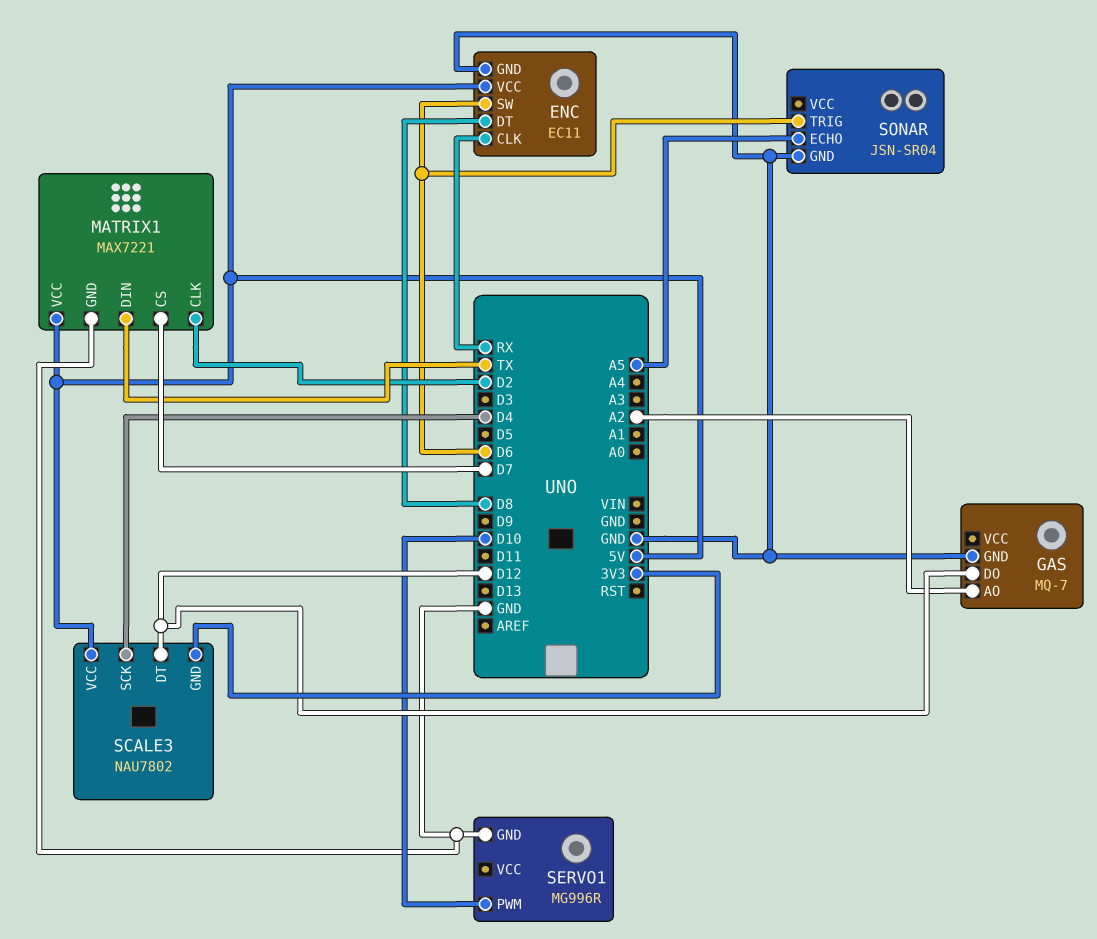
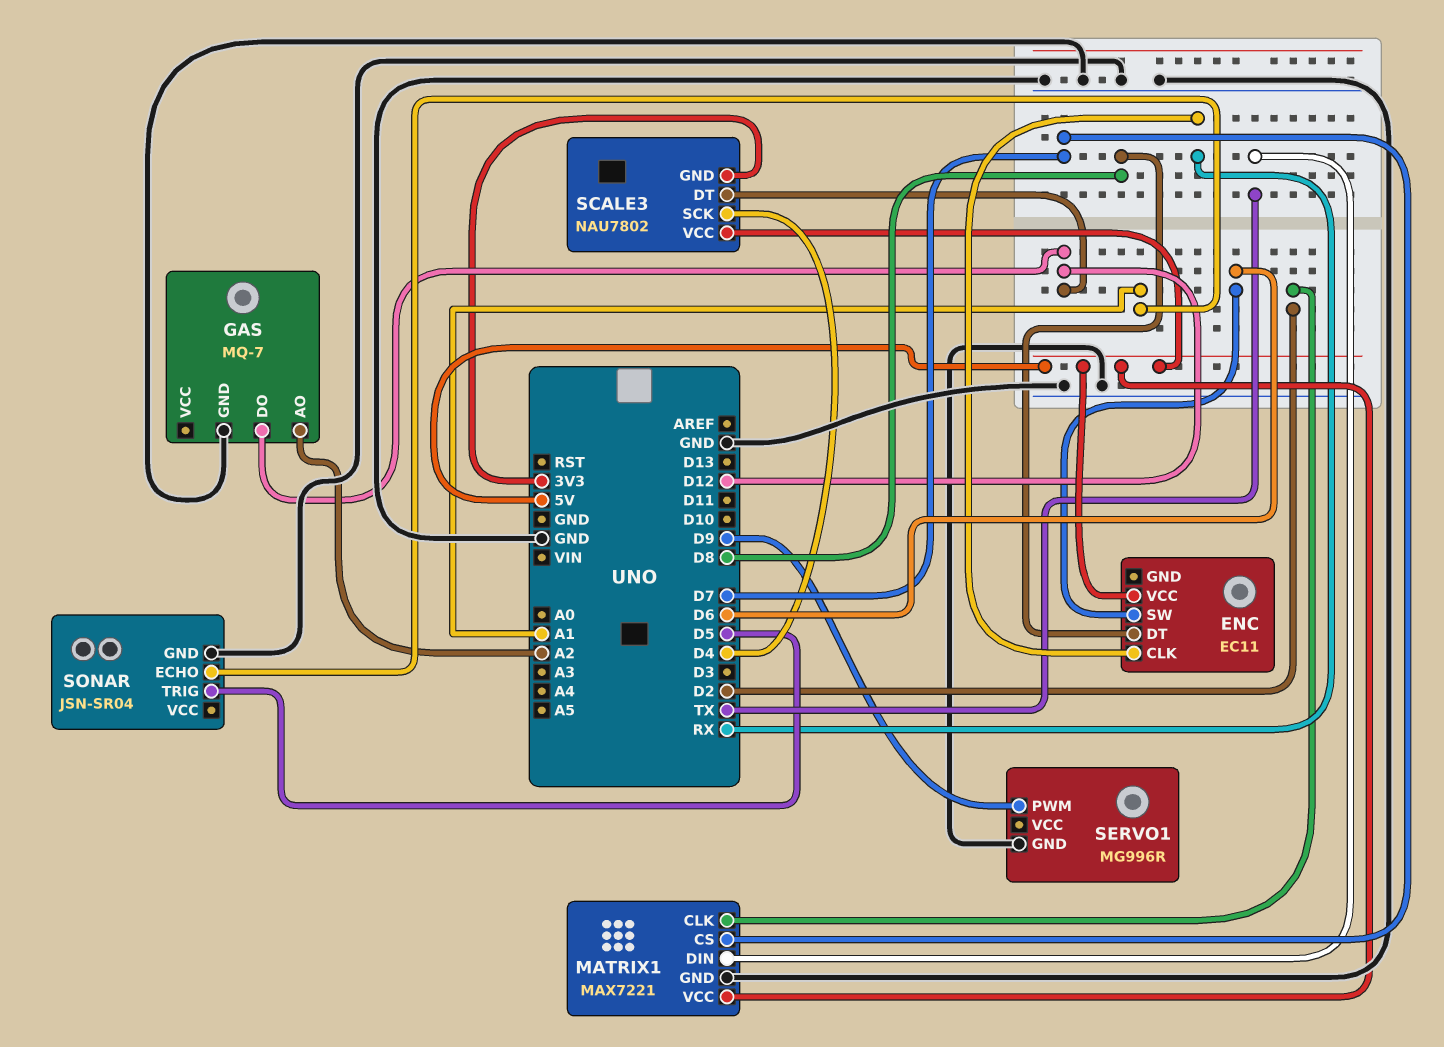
ENC pin GND: GND -> none
SERVO1 pin PWM: D10 -> D9
SONAR pin ECHO: A5 -> A1
SONAR pin TRIG: D6 -> D5

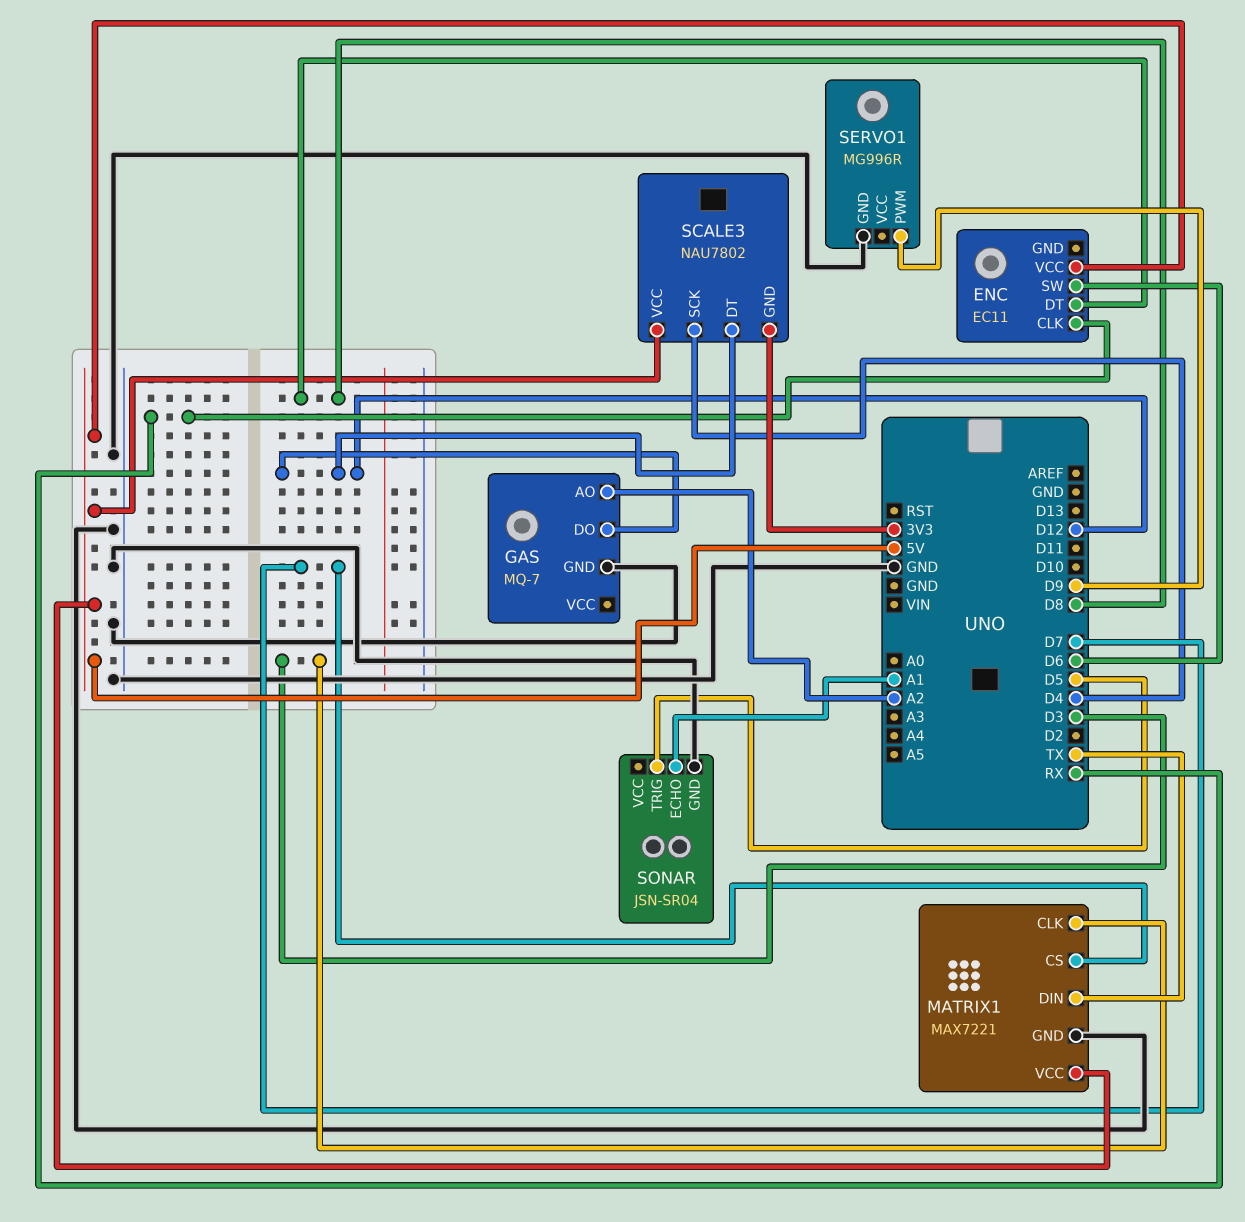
MATRIX1 pin CLK: D2 -> D3

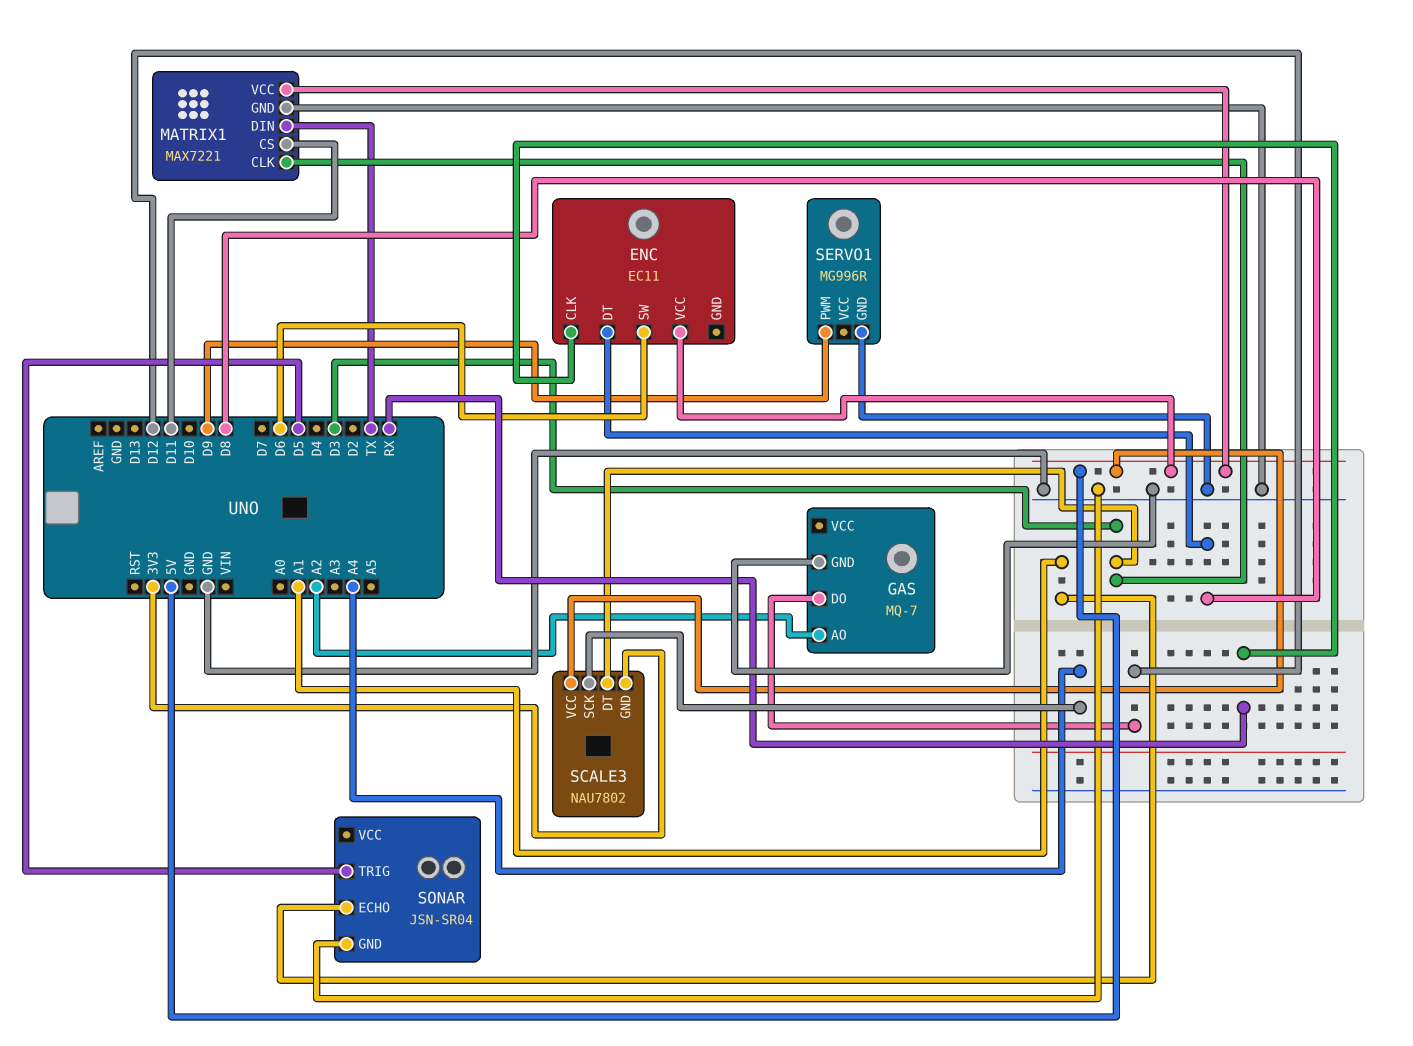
MATRIX1 pin CS: D7 -> D11
SCALE3 pin DT: D12 -> D3
SCALE3 pin SCK: D4 -> A4

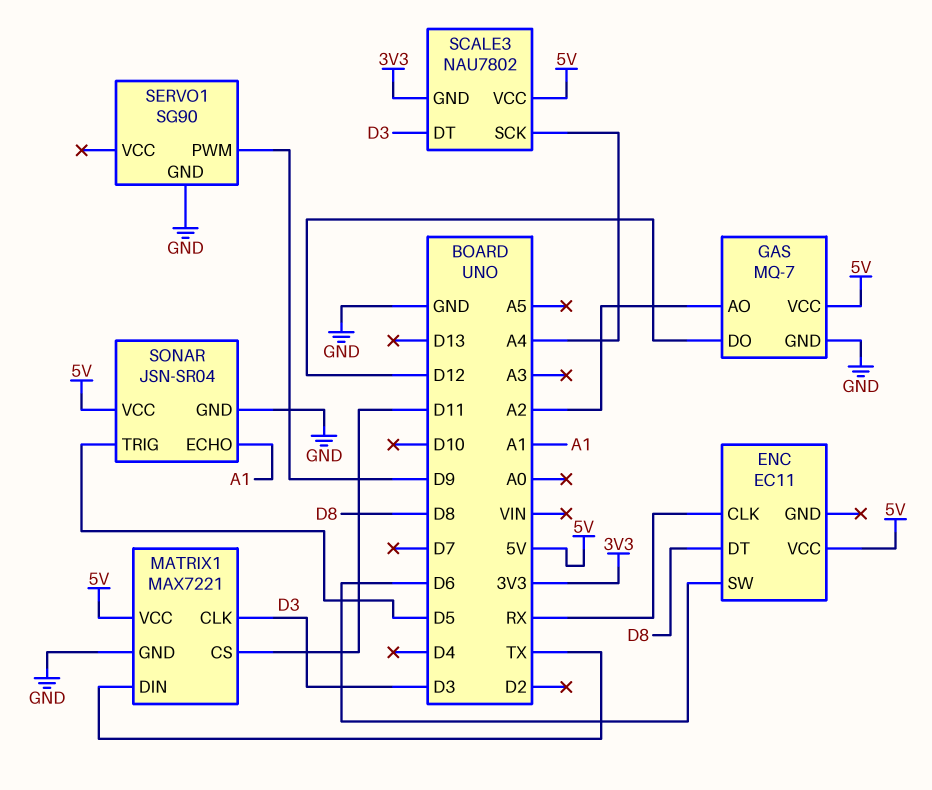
GAS pin VCC: none -> 5V
SERVO1: MG996R -> SG90
SONAR pin VCC: none -> 5V

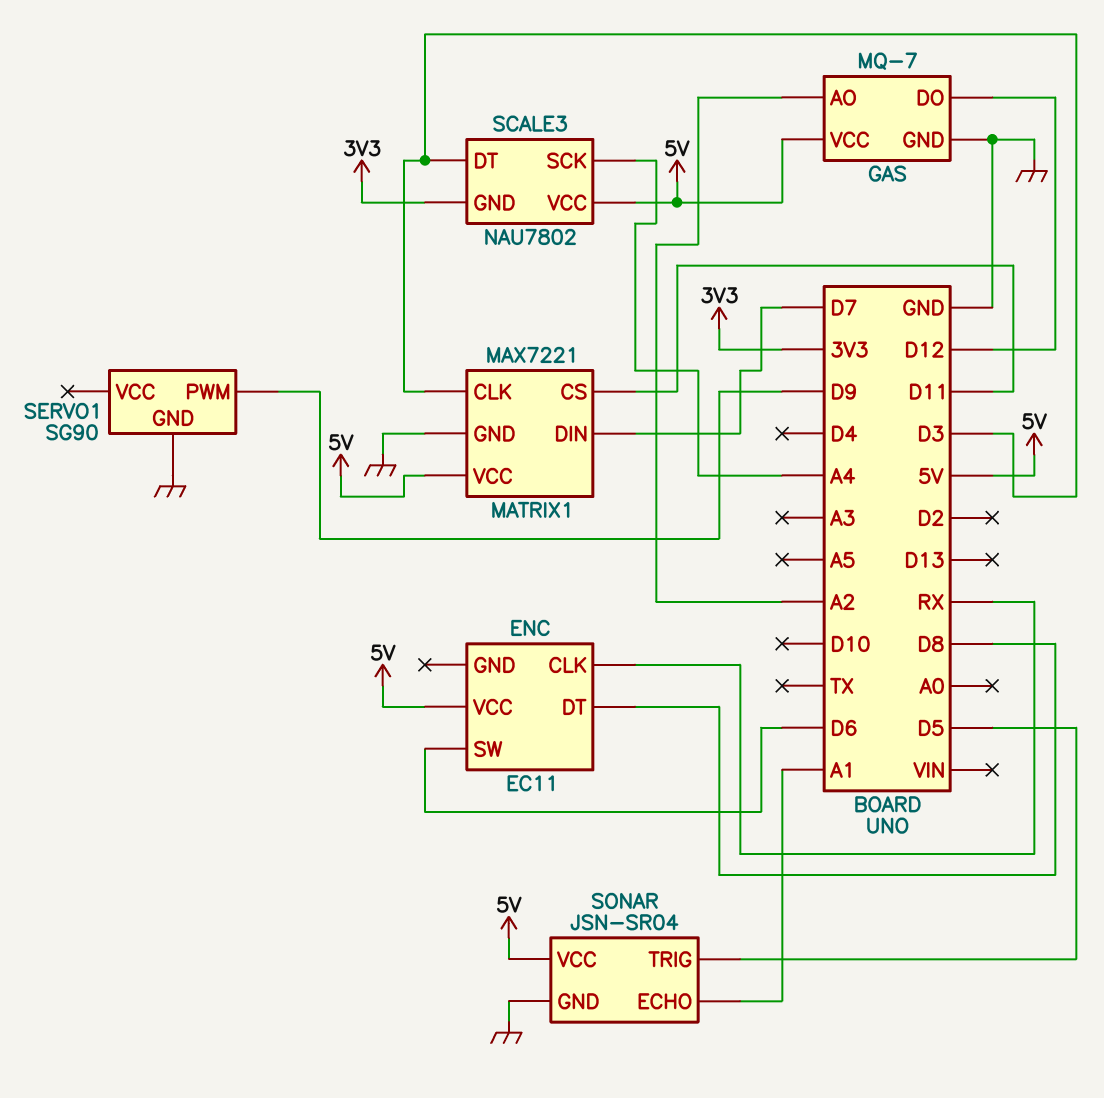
MATRIX1 pin DIN: TX -> D7

